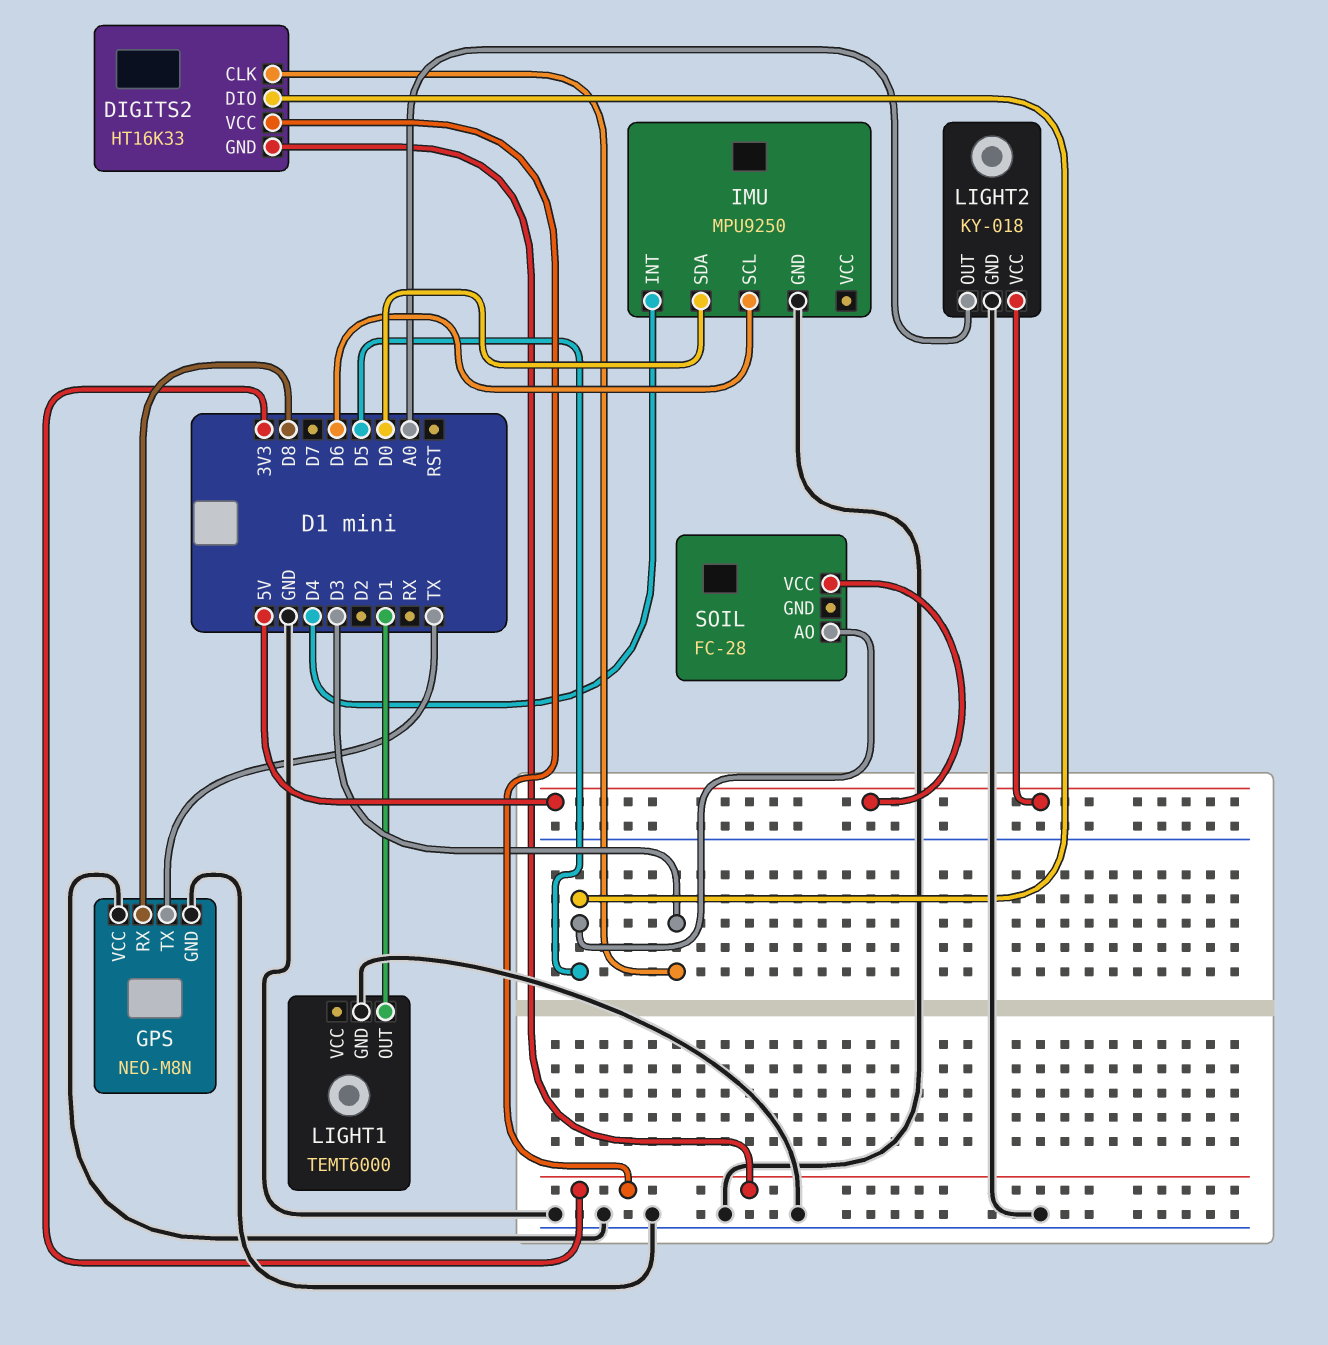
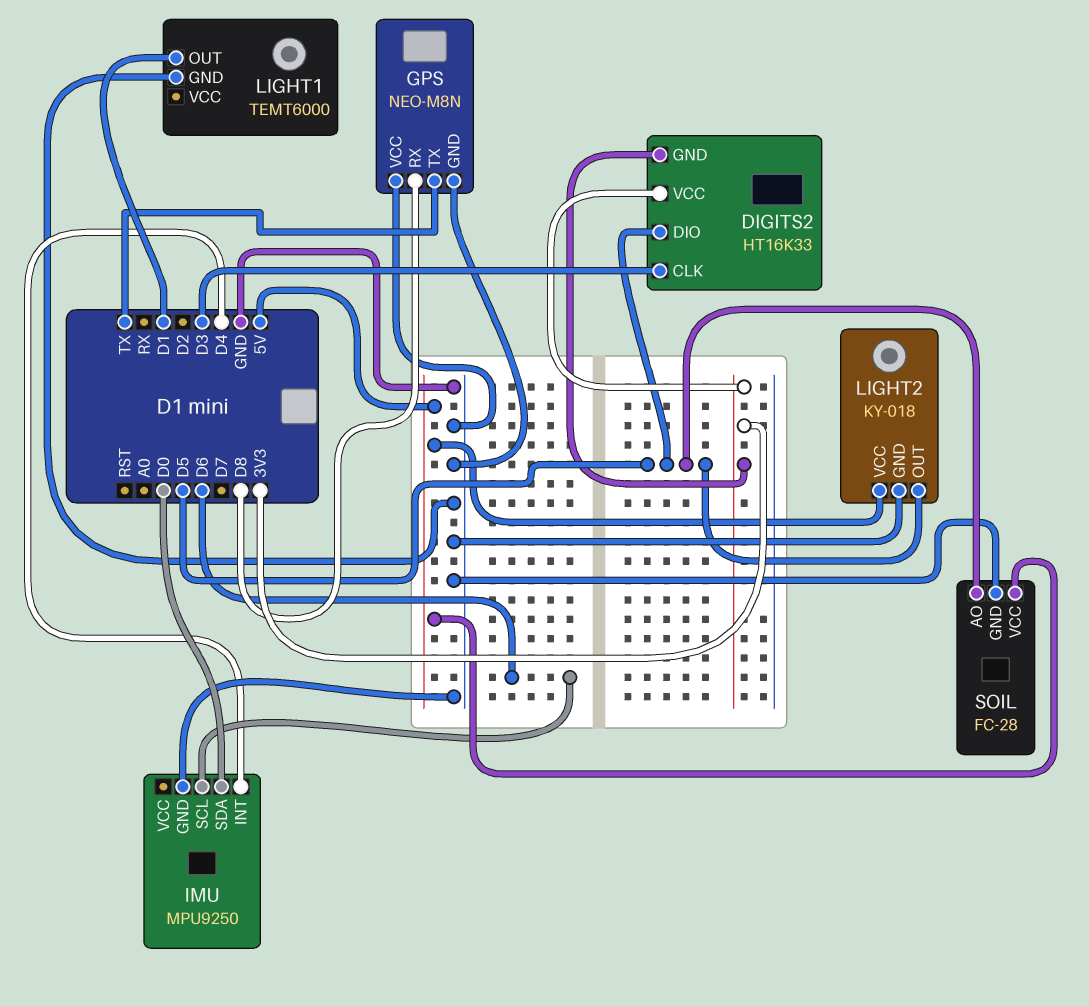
LIGHT2 pin OUT: A0 -> D5
SOIL pin GND: none -> GND

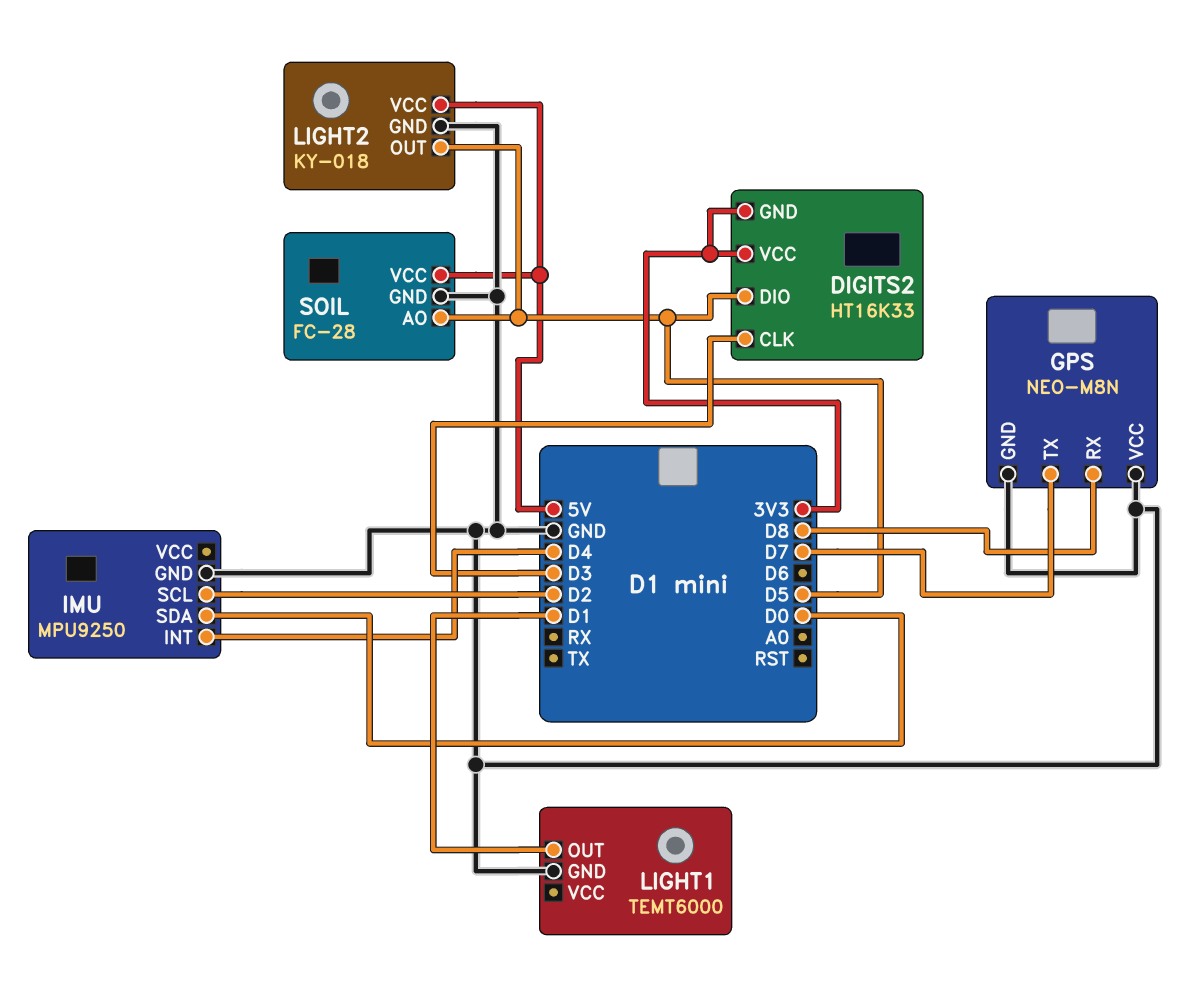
GPS pin TX: TX -> D7
IMU pin SCL: D6 -> D2

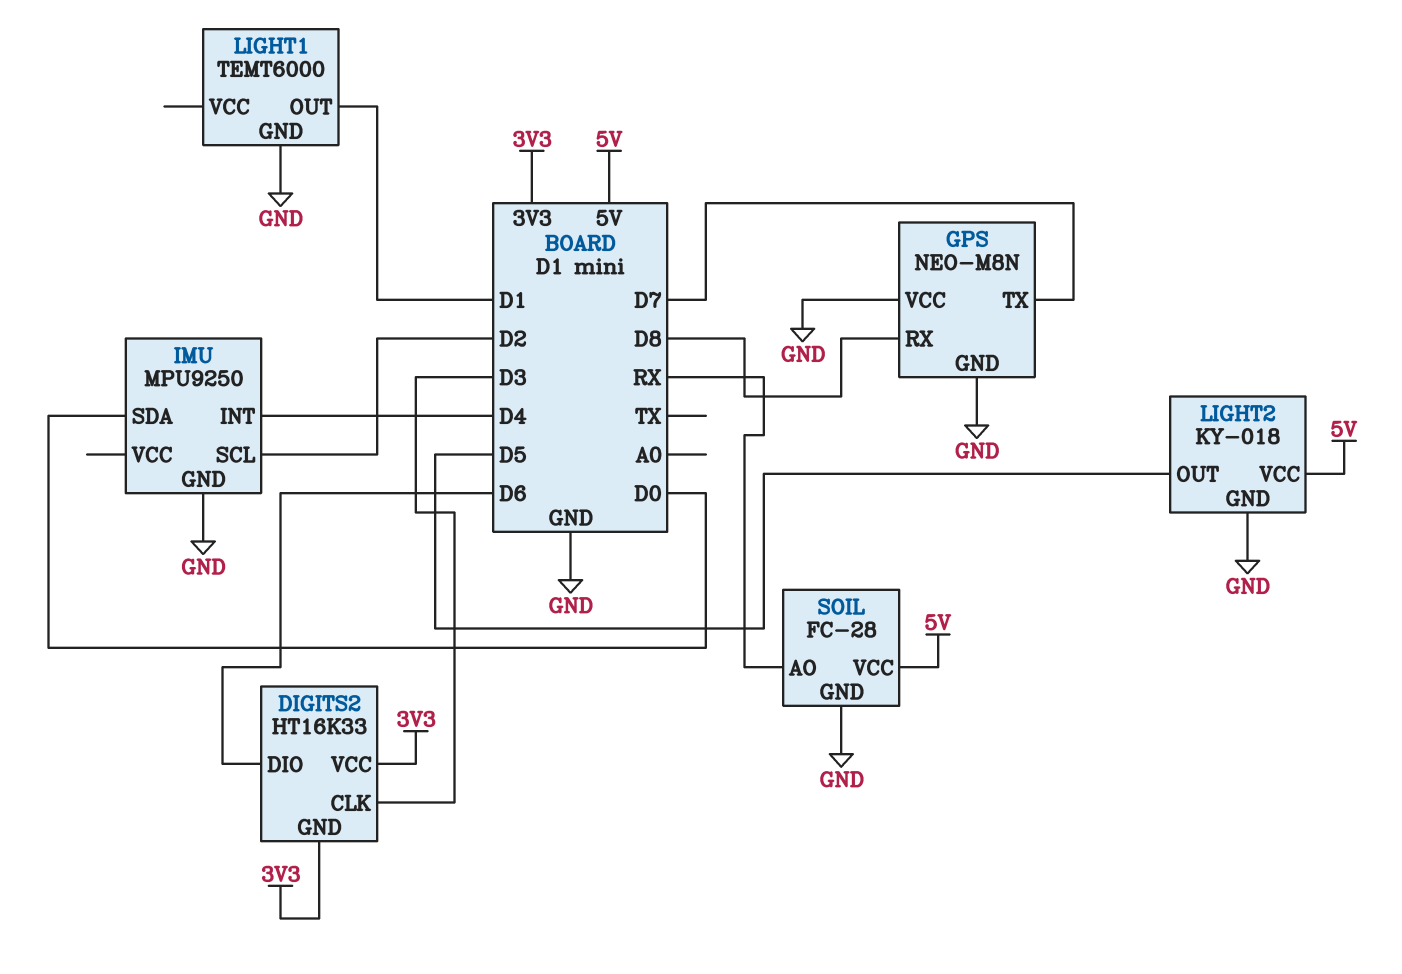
DIGITS2 pin DIO: D5 -> D6
SOIL pin AO: D5 -> RX

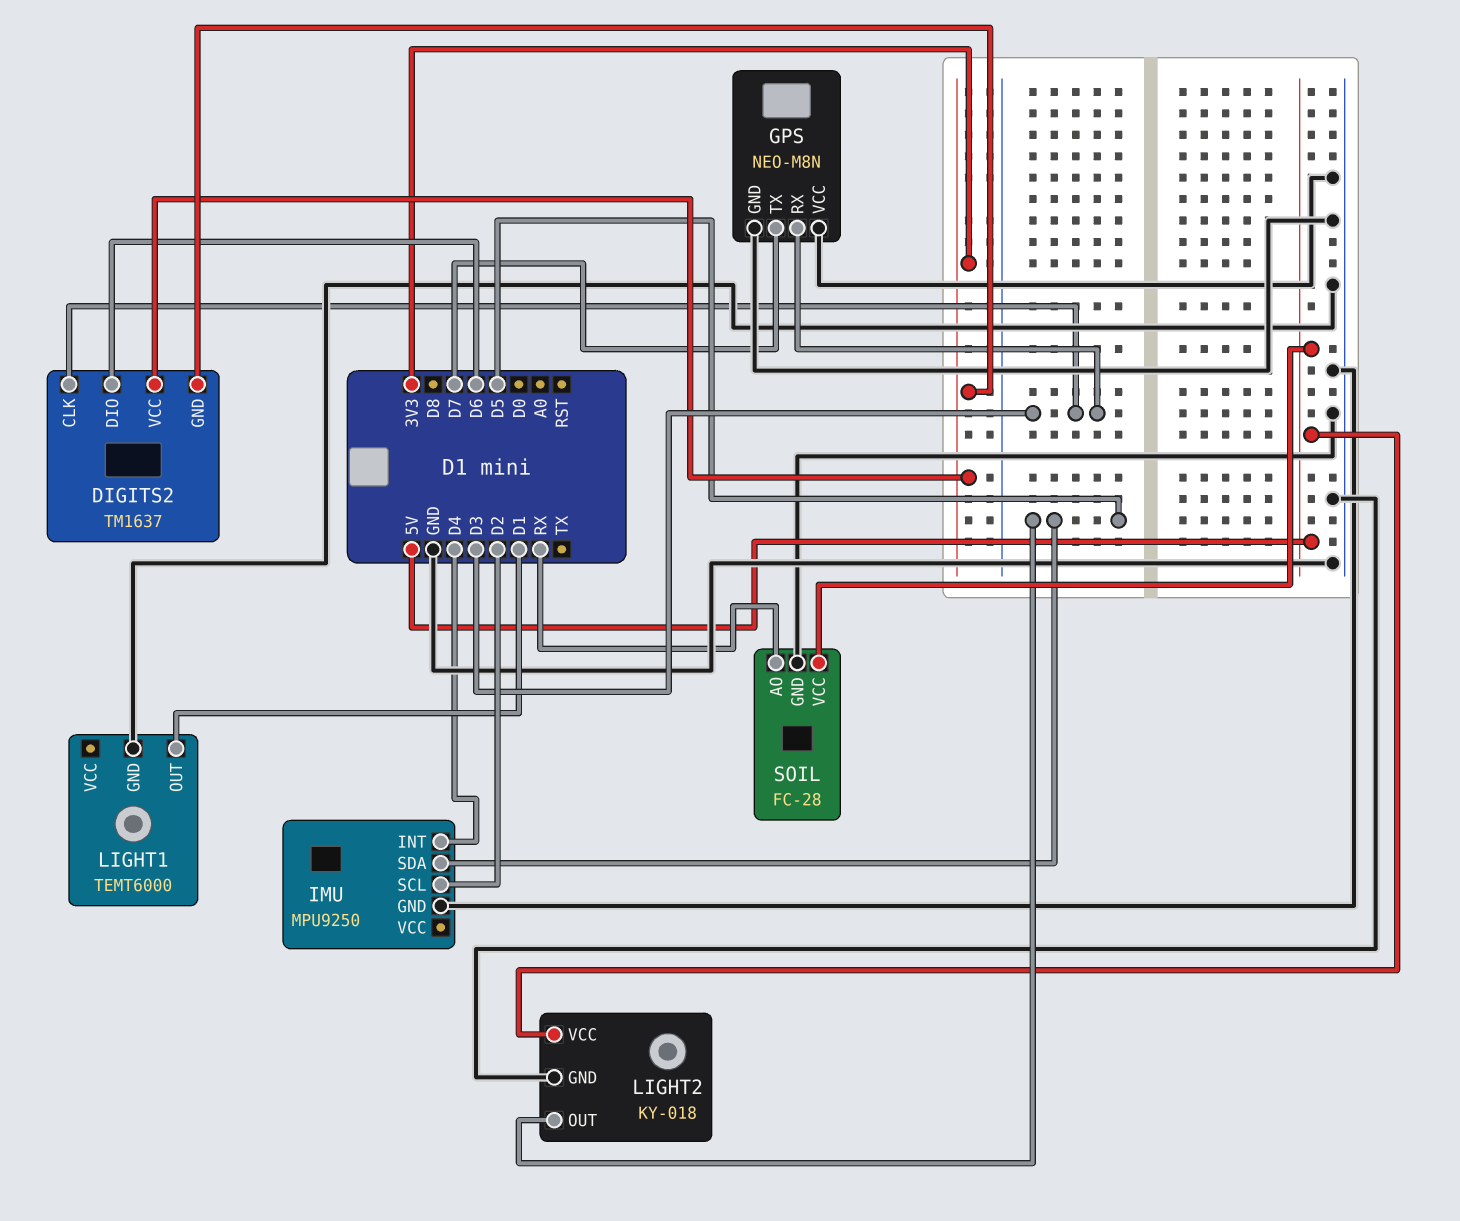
DIGITS2: HT16K33 -> TM1637
GPS pin RX: D8 -> D3
IMU pin SDA: D0 -> D5

